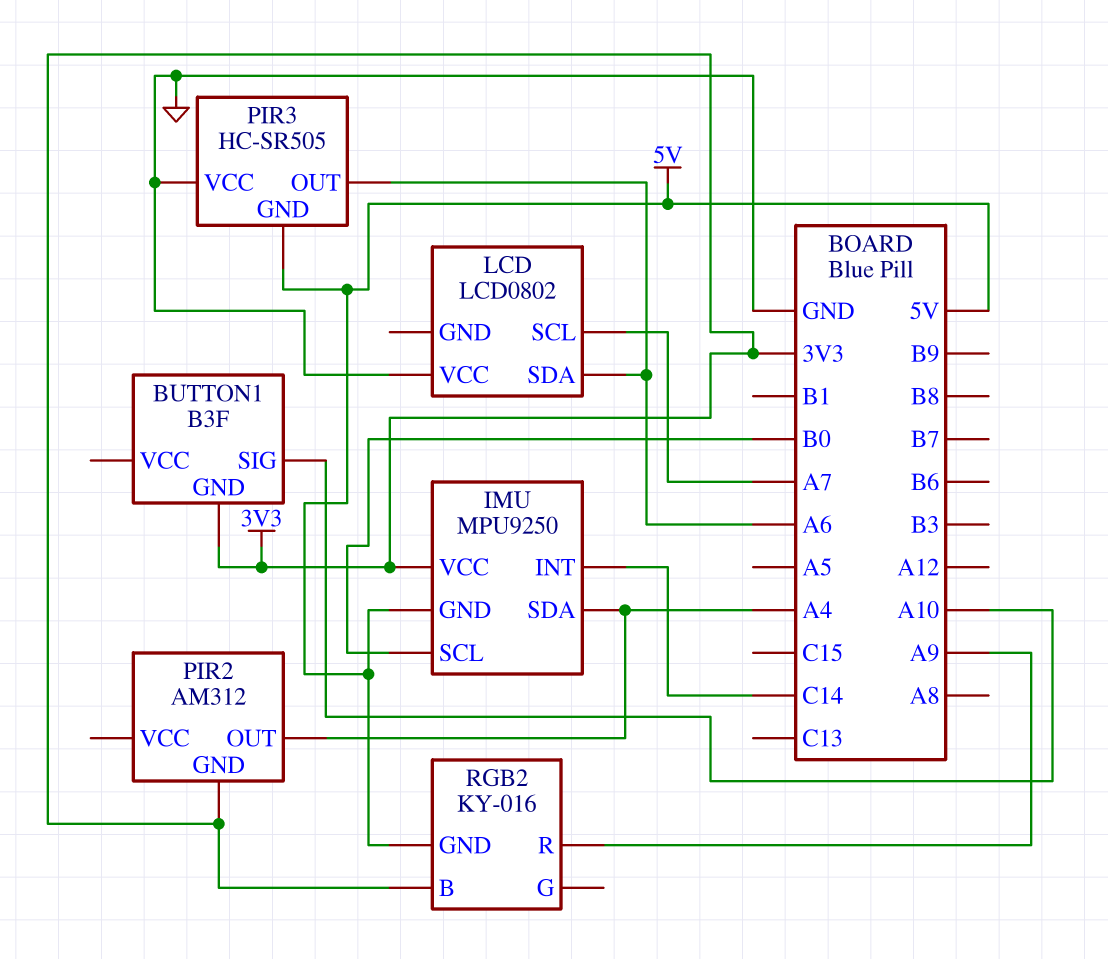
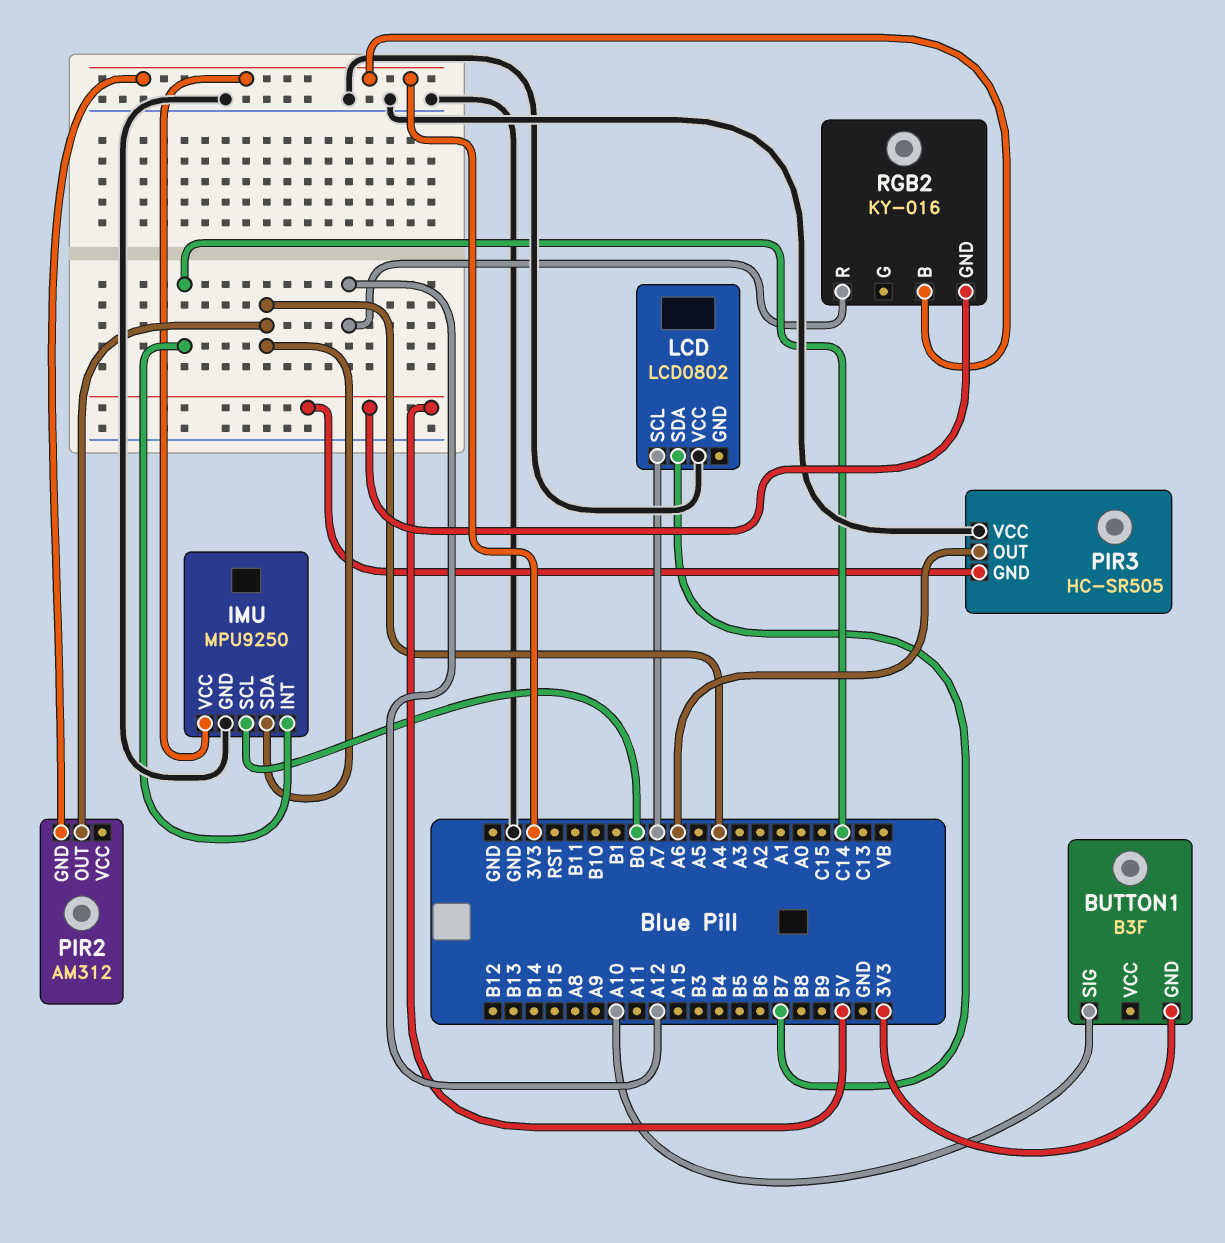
IMU pin GND: 5V -> GND
LCD pin SDA: A6 -> B7
RGB2 pin R: A9 -> A12

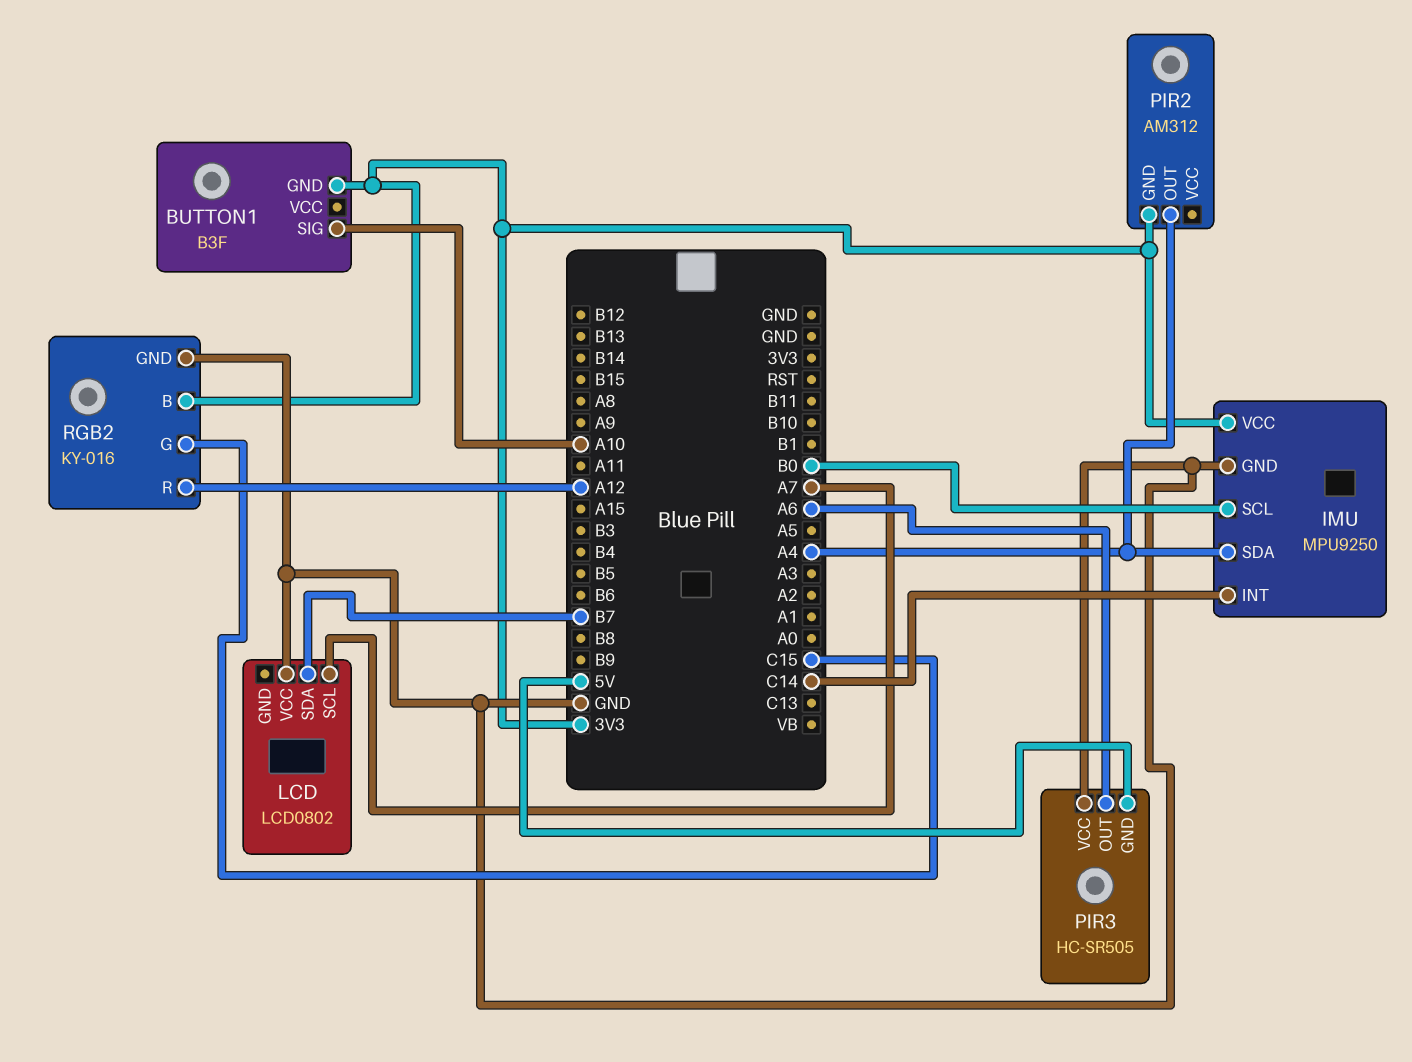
RGB2 pin G: none -> C15
RGB2 pin GND: 5V -> GND

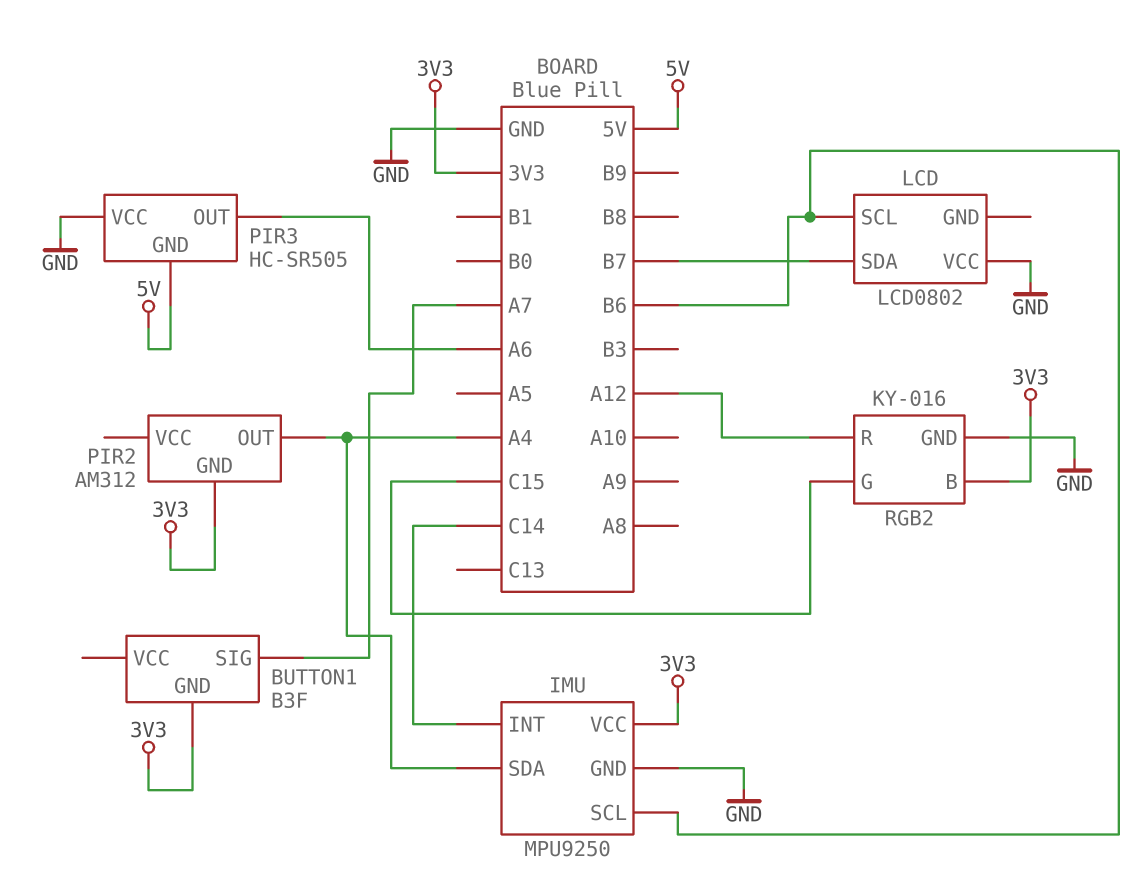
BUTTON1 pin SIG: A10 -> A7
IMU pin SCL: B0 -> B6
LCD pin SCL: A7 -> B6

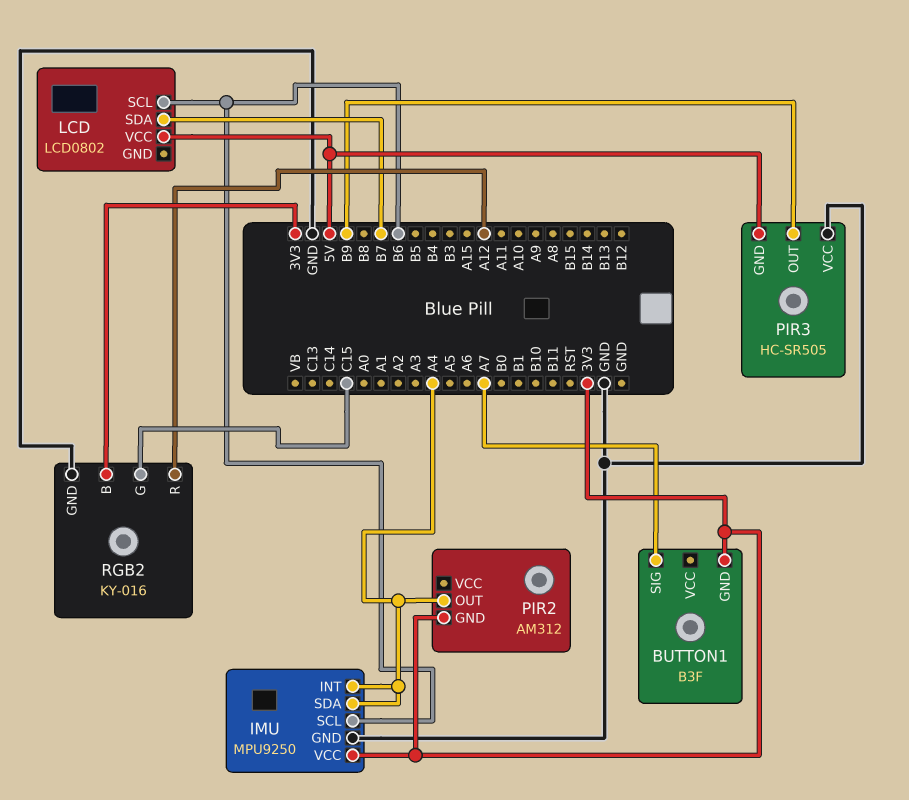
IMU pin INT: C14 -> A4
LCD pin VCC: GND -> 5V
PIR3 pin OUT: A6 -> B9

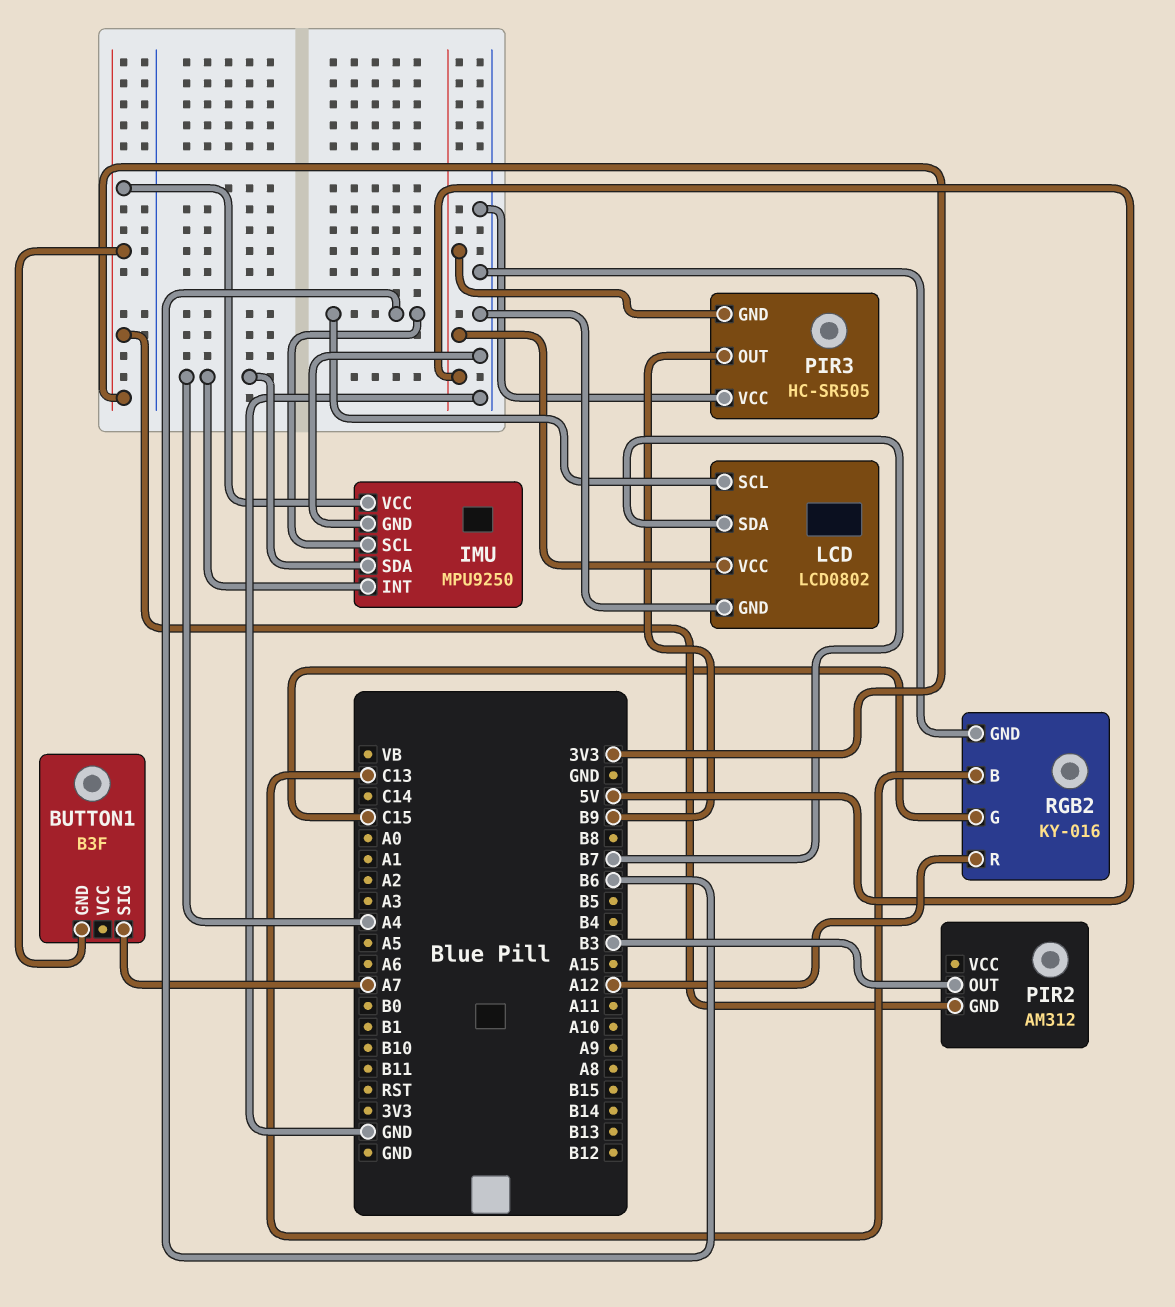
LCD pin GND: none -> GND
PIR2 pin OUT: A4 -> B3
RGB2 pin B: 3V3 -> C13

